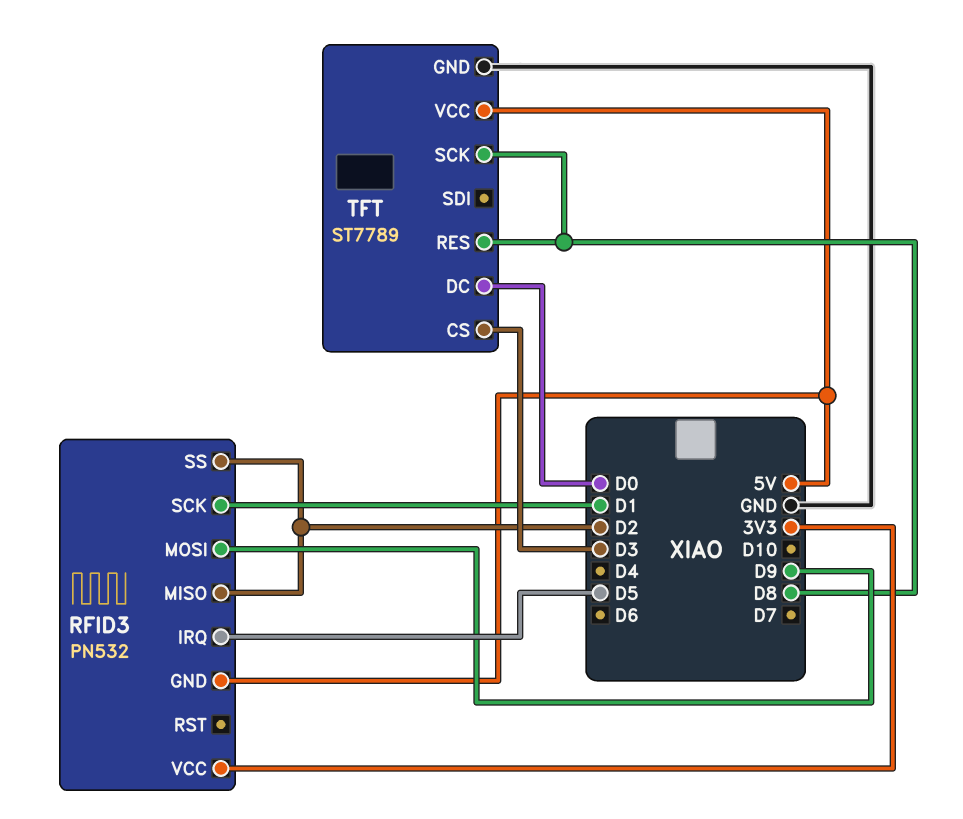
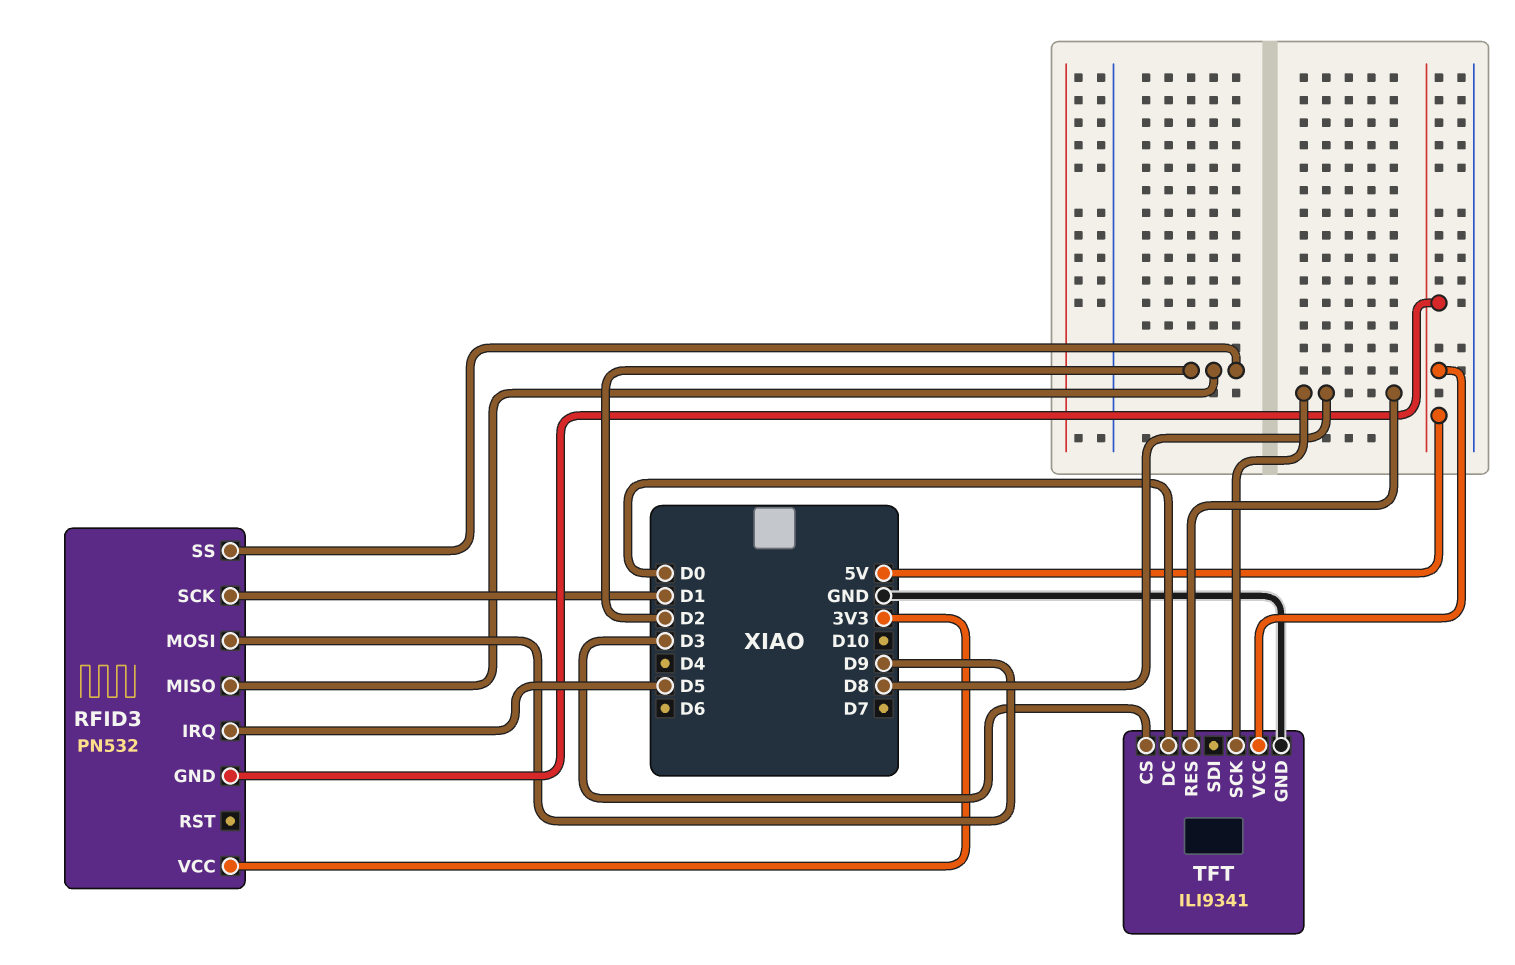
TFT: ST7789 -> ILI9341

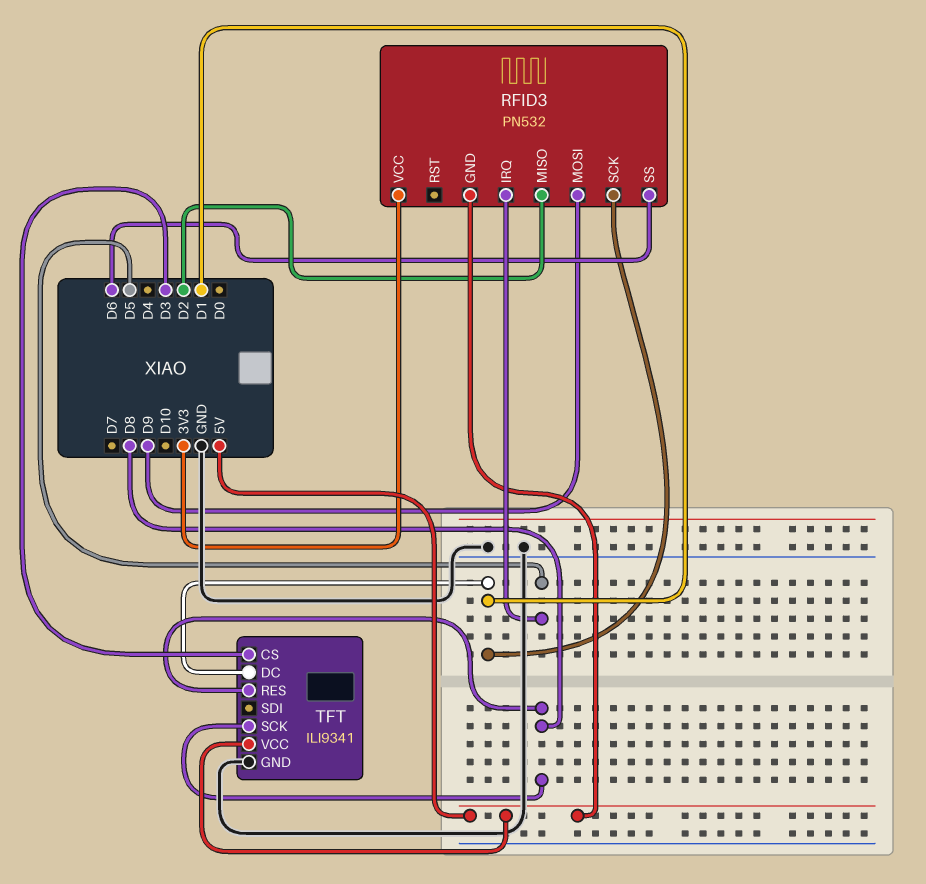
RFID3 pin SS: D2 -> D6
TFT pin DC: D0 -> D1

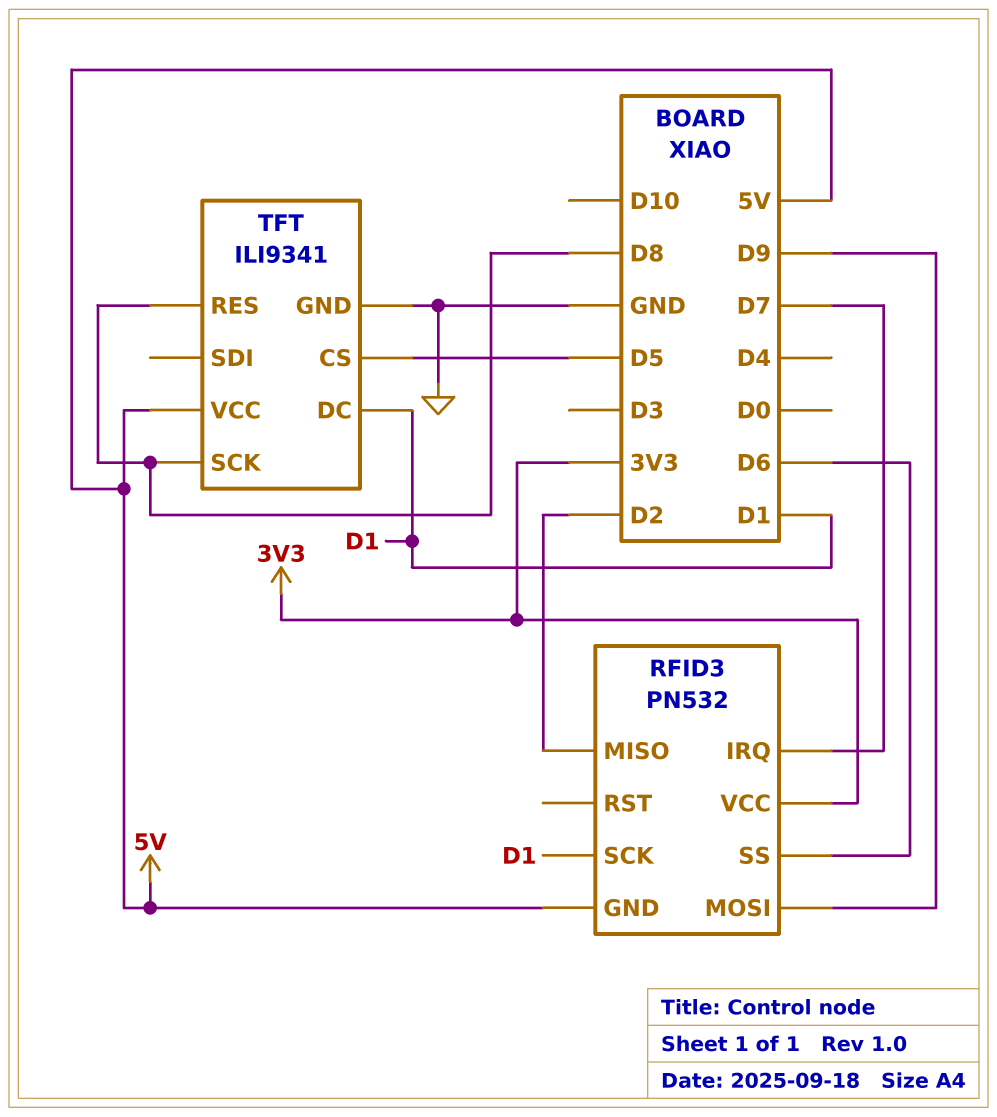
RFID3 pin IRQ: D5 -> D7
TFT pin CS: D3 -> D5

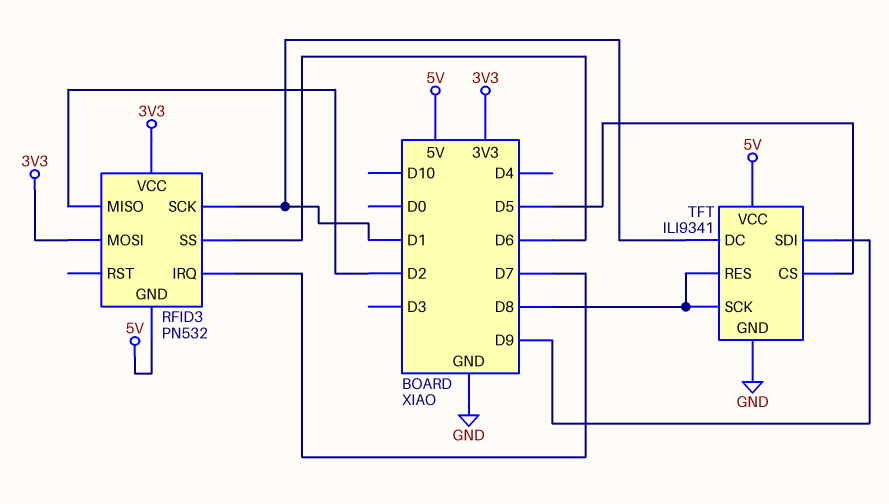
RFID3 pin MOSI: D9 -> 3V3
TFT pin SDI: none -> D9

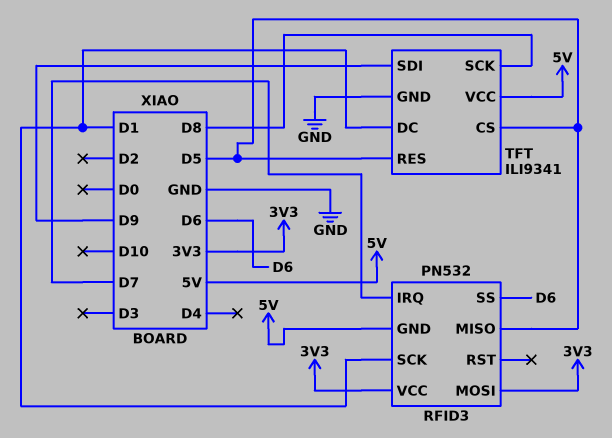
RFID3 pin MISO: D2 -> D5
TFT pin RES: D8 -> D5

